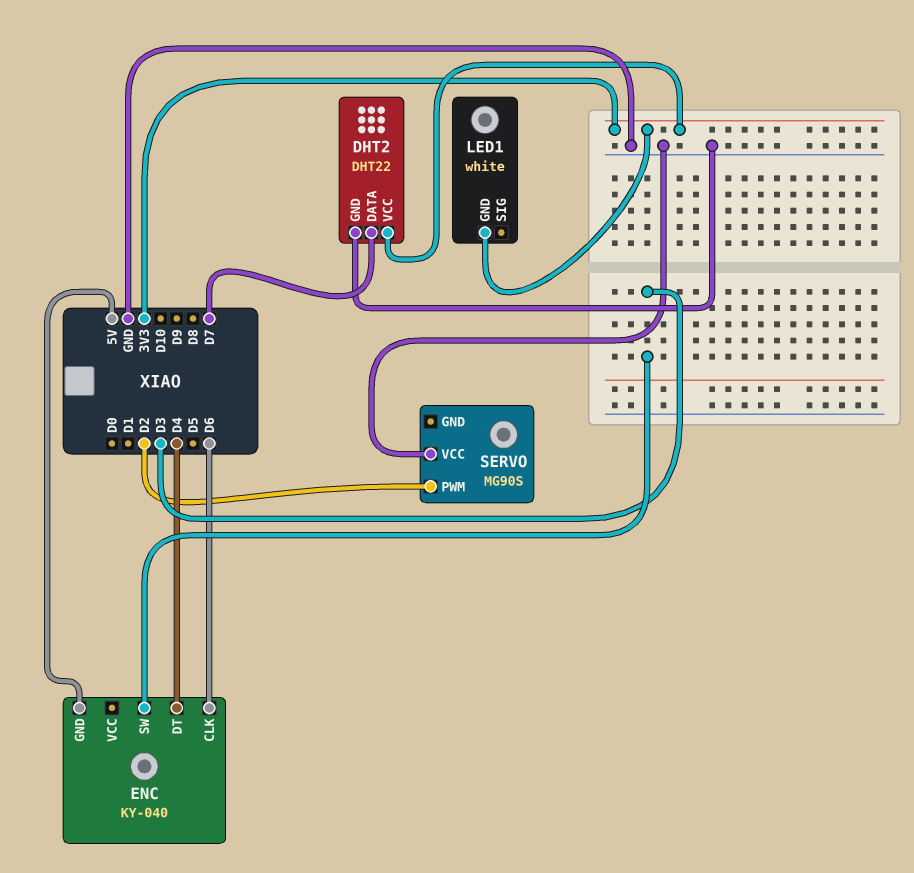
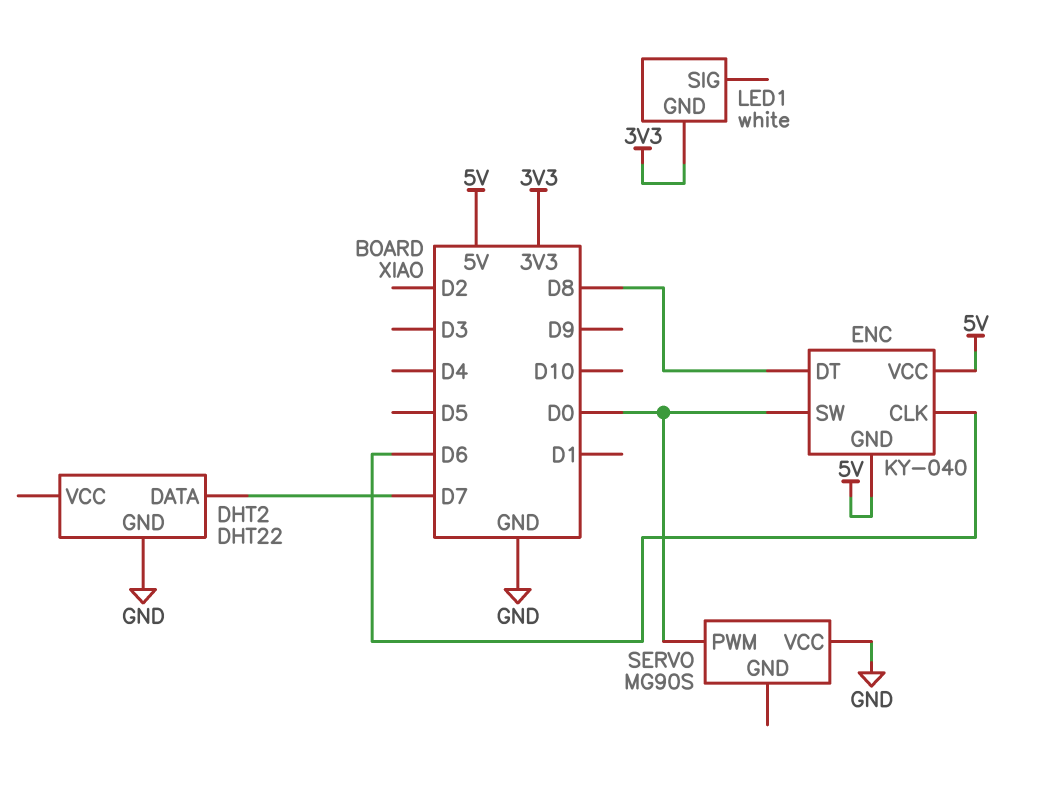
DHT2 pin VCC: 3V3 -> none
ENC pin DT: D4 -> D8
ENC pin SW: D3 -> D0
ENC pin VCC: none -> 5V
SERVO pin PWM: D2 -> D0

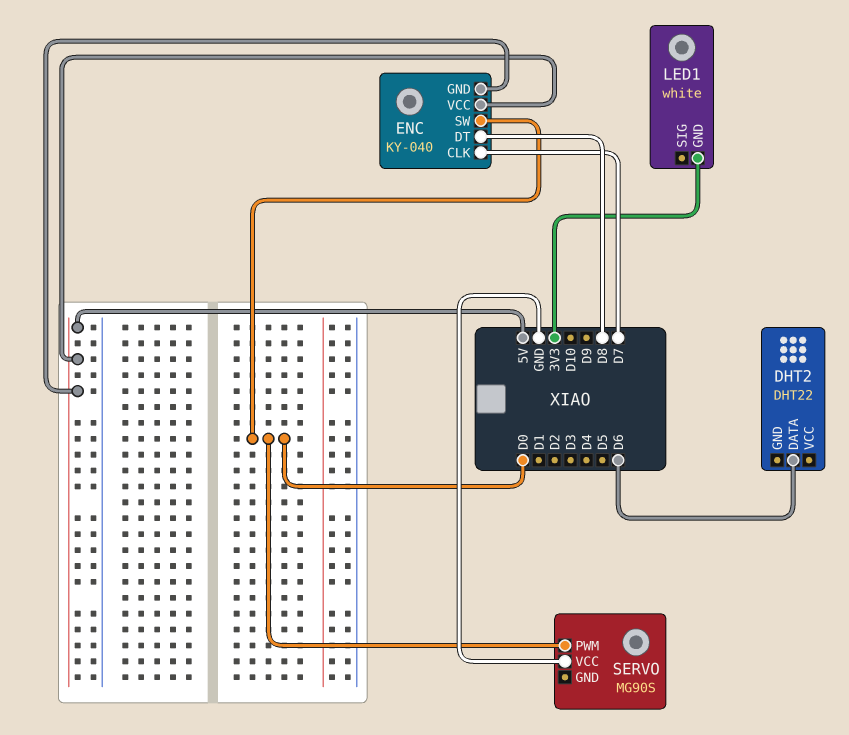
DHT2 pin DATA: D7 -> D6
DHT2 pin GND: GND -> none
ENC pin CLK: D6 -> D7

